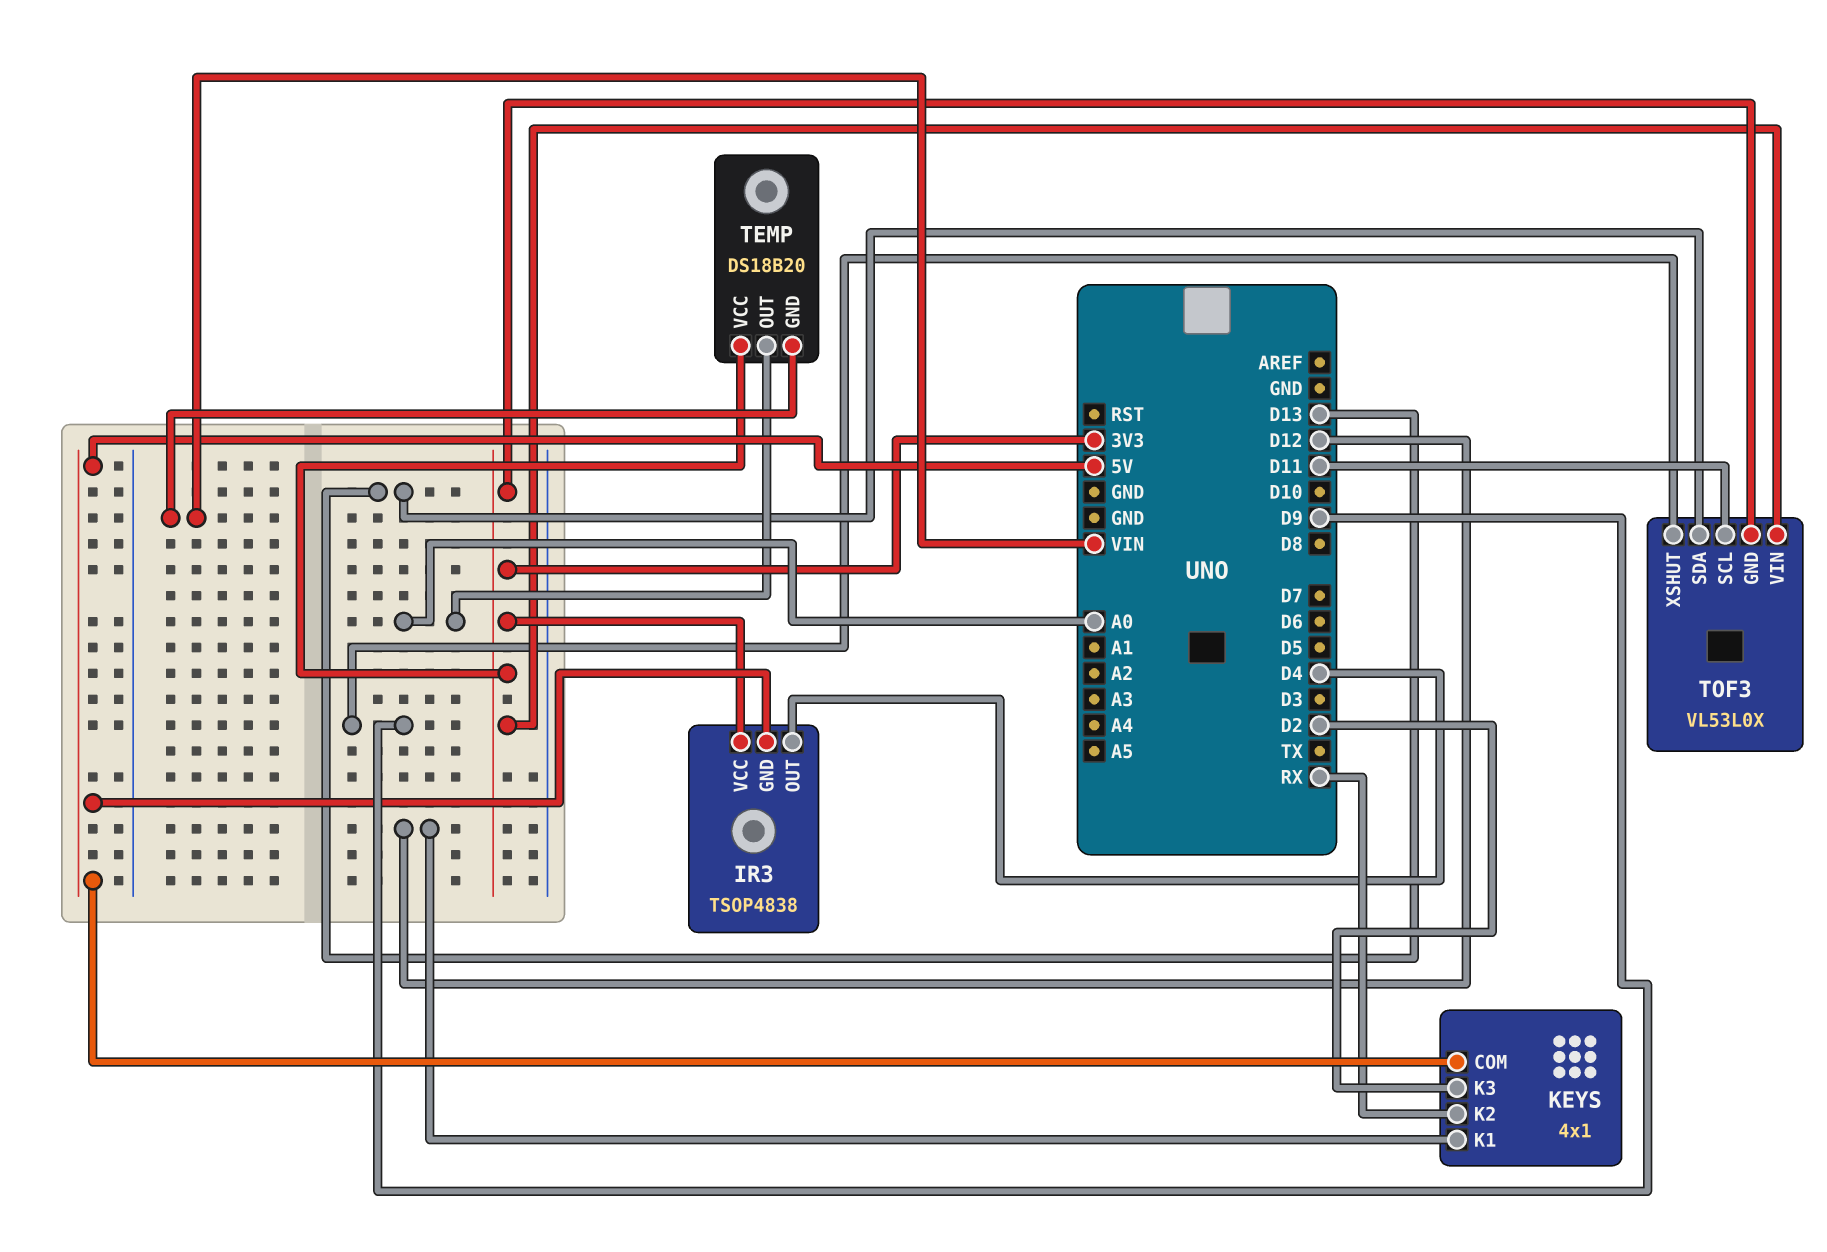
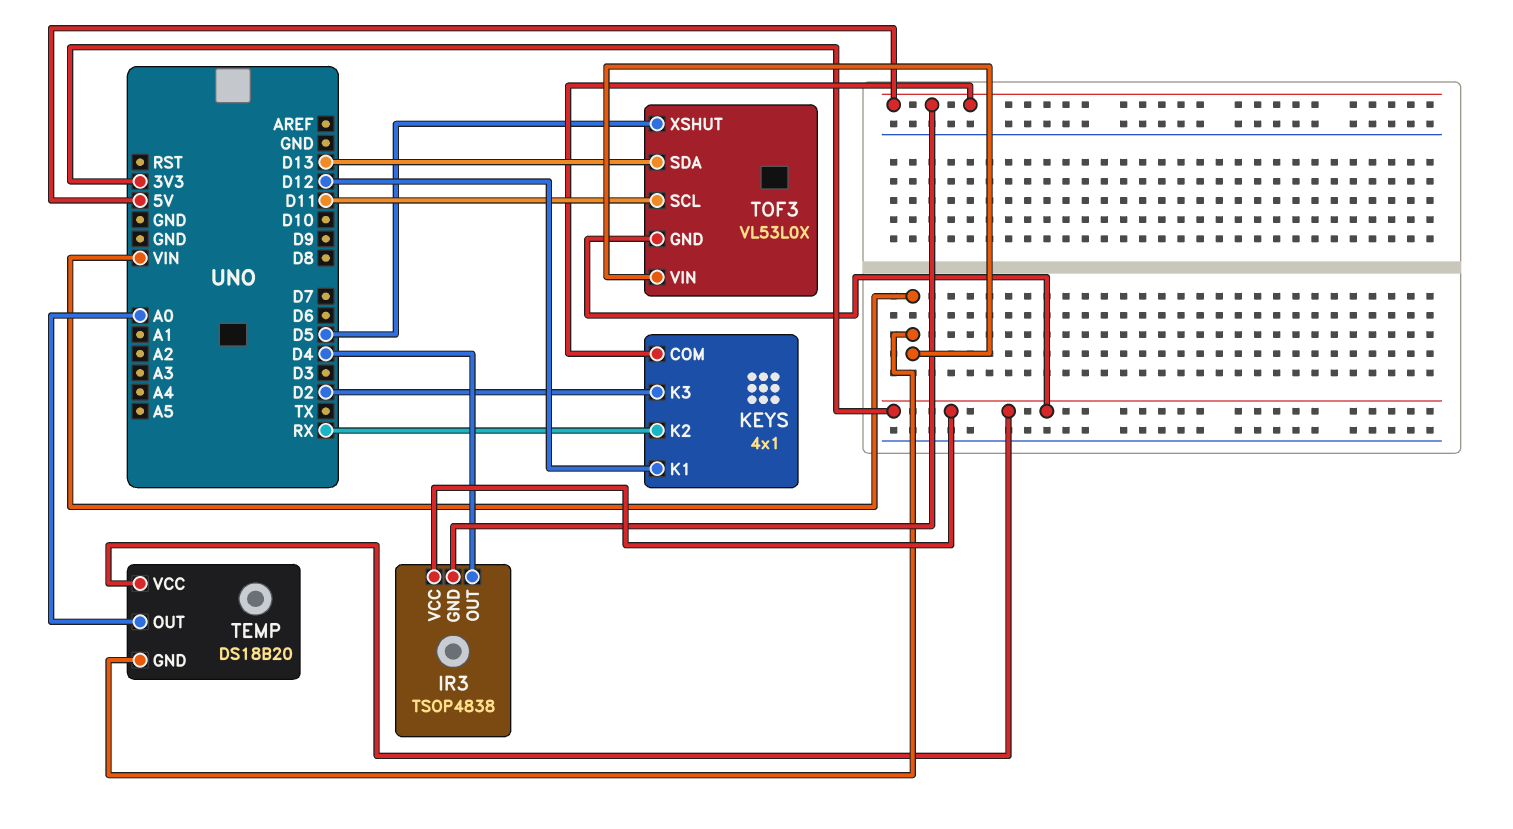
TOF3 pin VIN: 3V3 -> VIN
TOF3 pin XSHUT: D9 -> D5

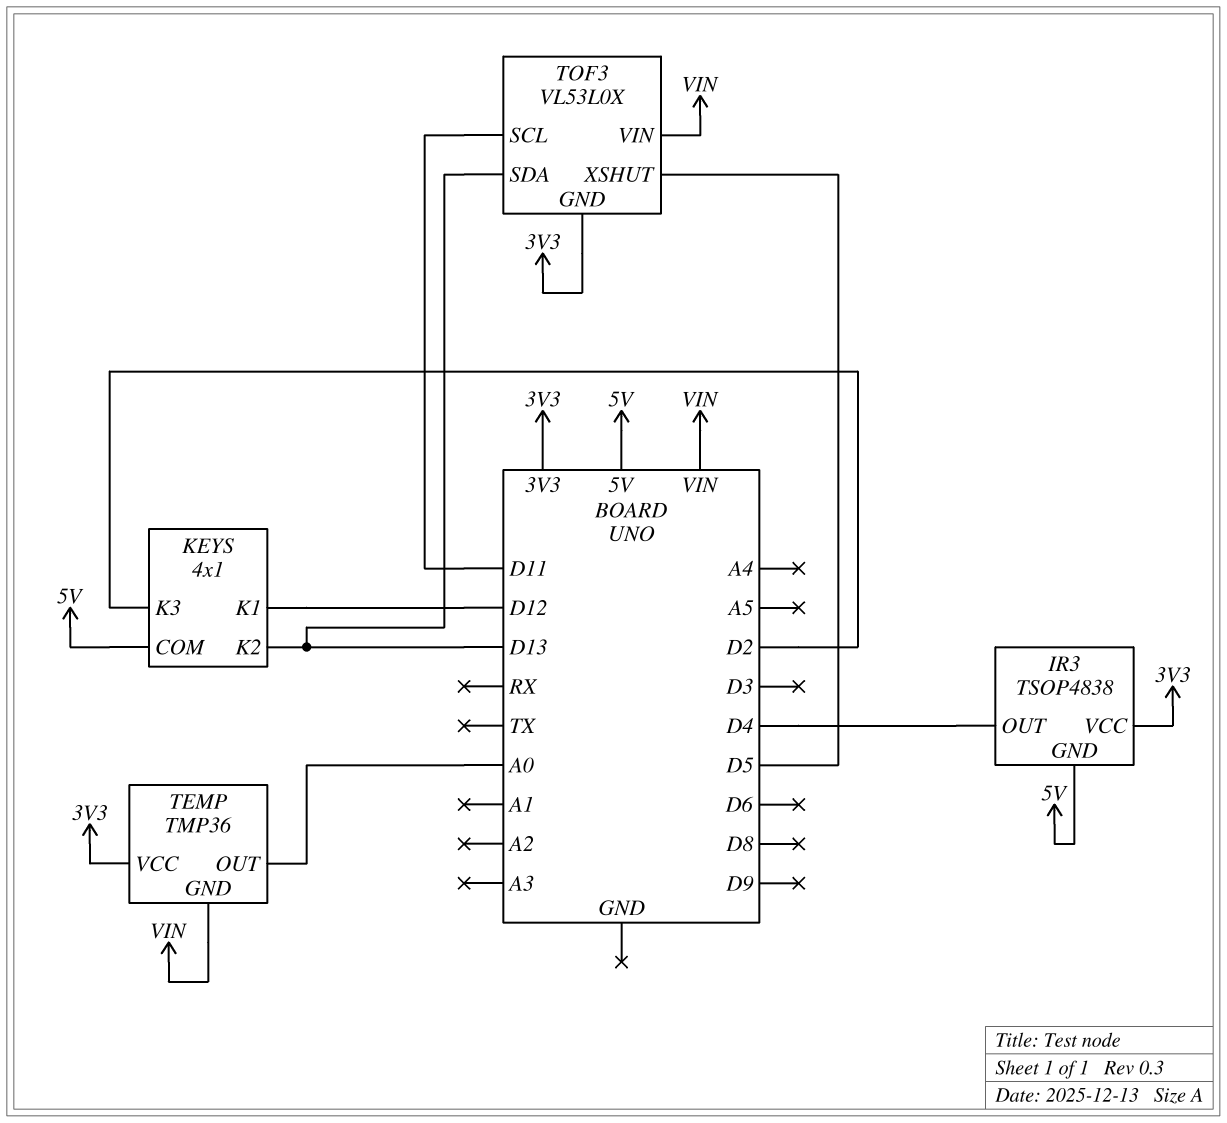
KEYS pin K2: RX -> D13
TEMP: DS18B20 -> TMP36

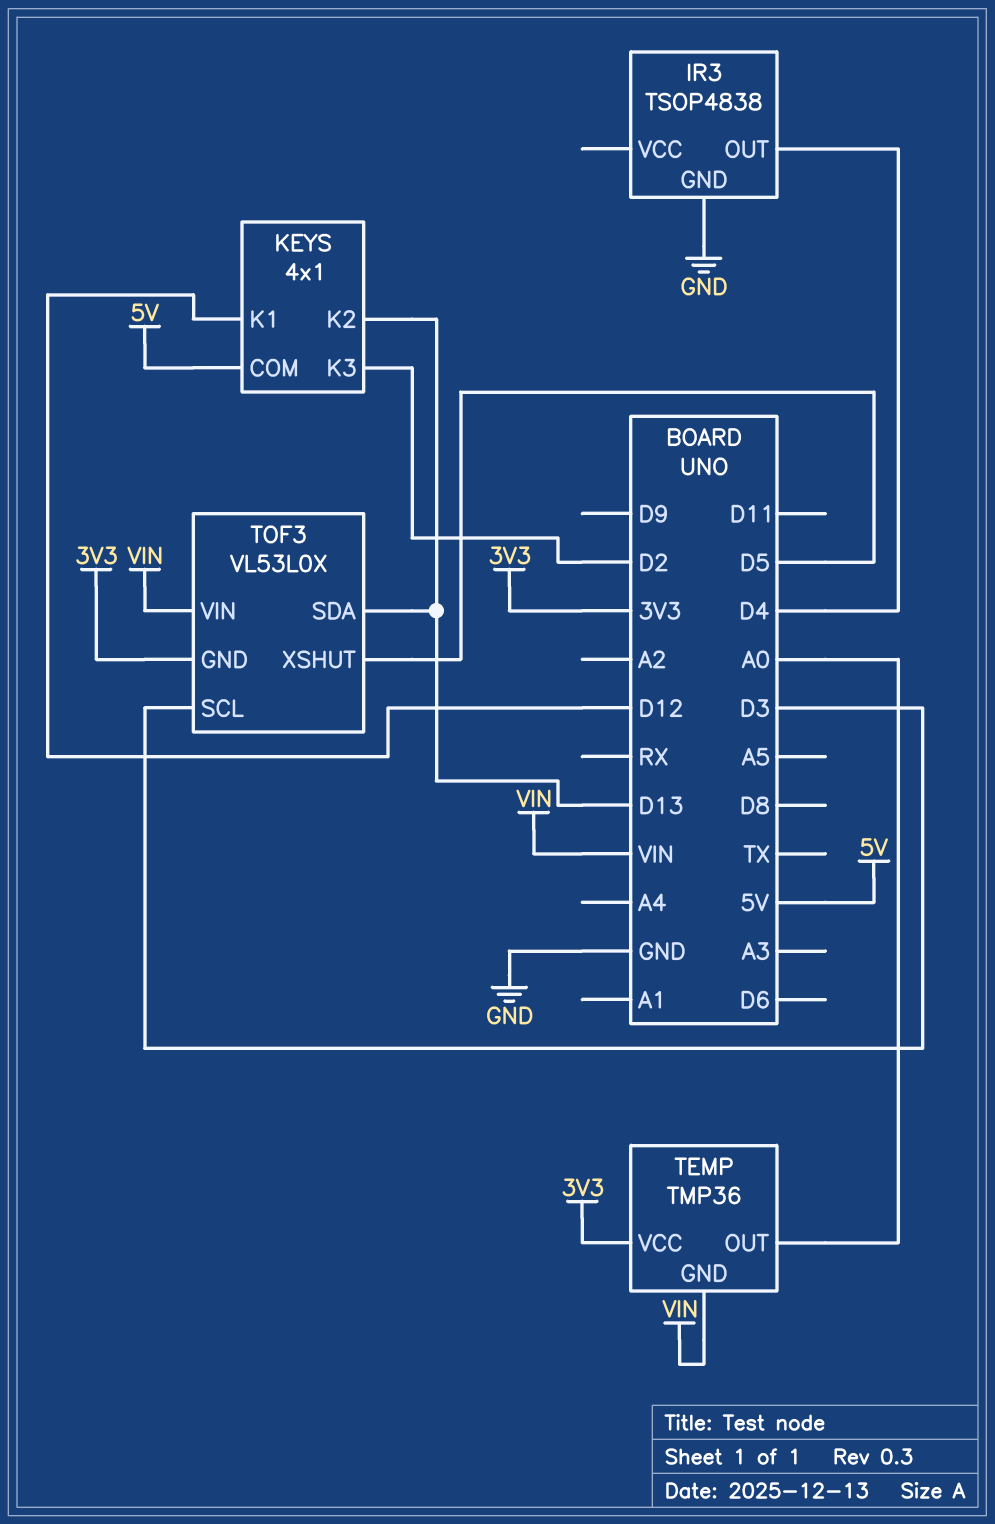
IR3 pin GND: 5V -> GND
IR3 pin VCC: 3V3 -> none
TOF3 pin SCL: D11 -> D3

